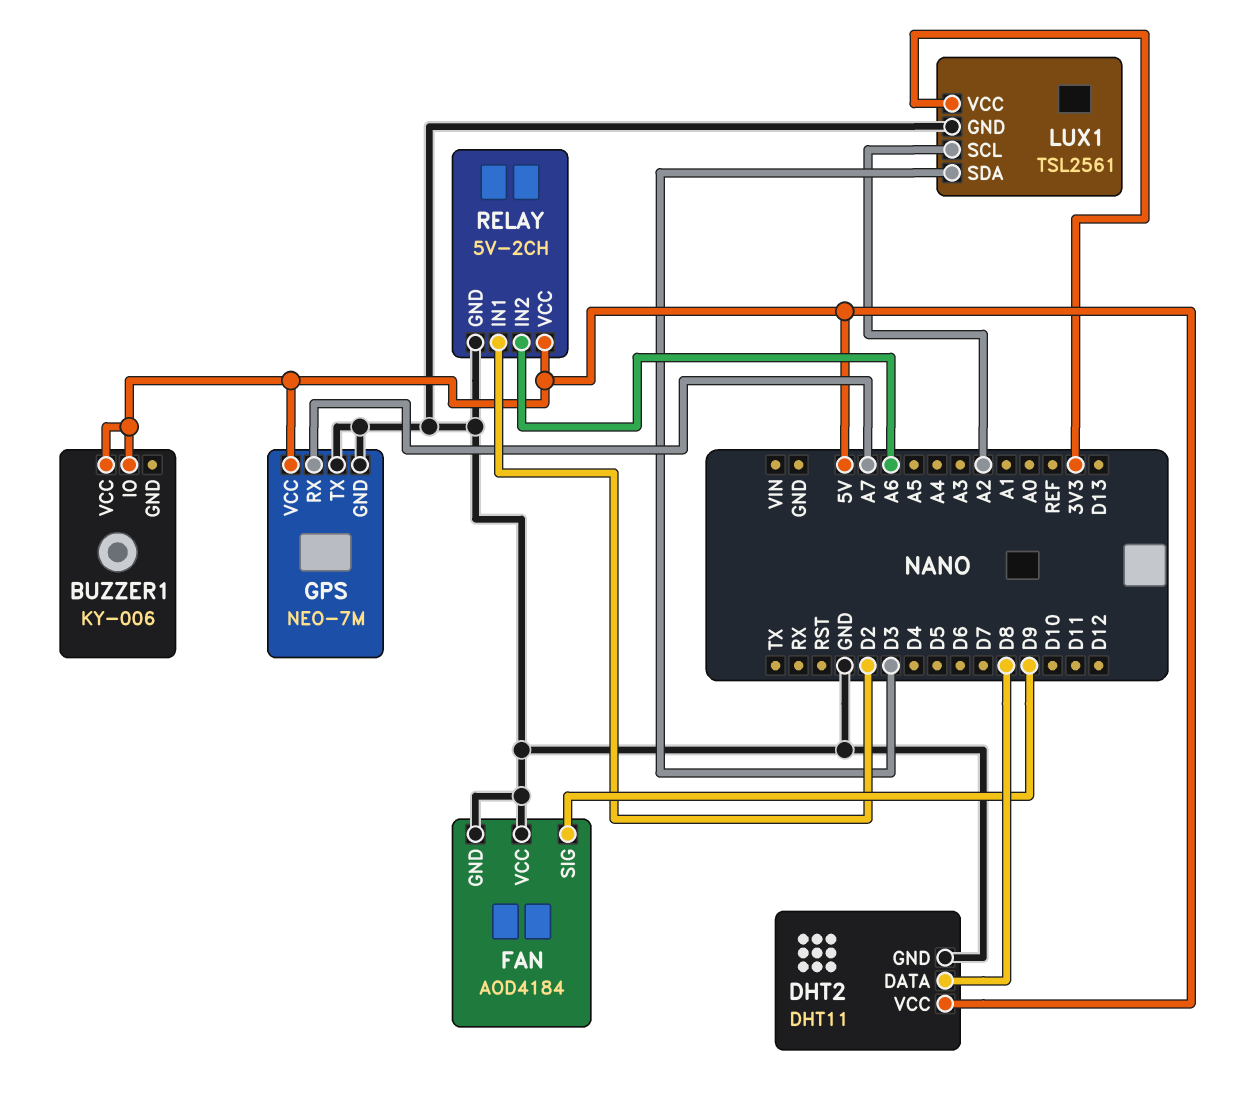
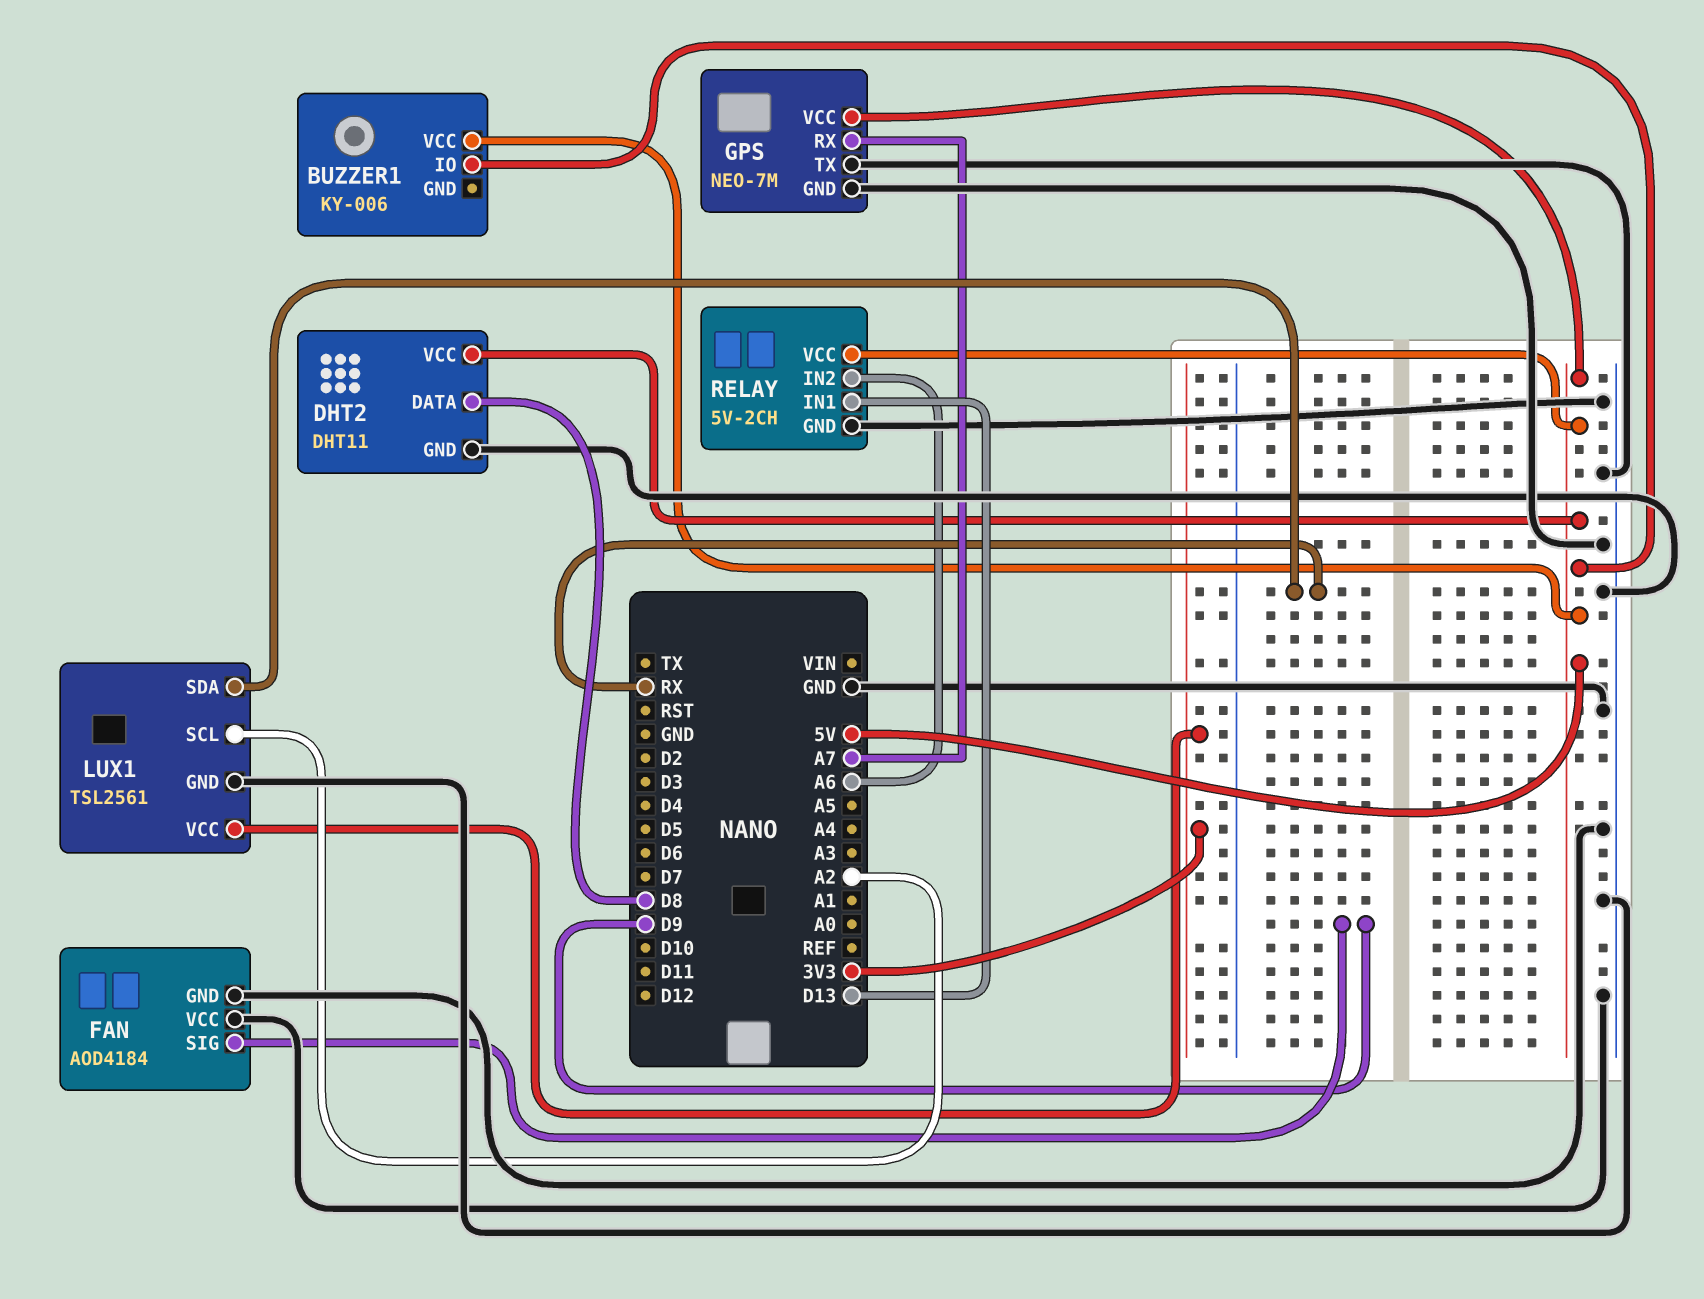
LUX1 pin SDA: D3 -> RX
RELAY pin IN1: D2 -> D13

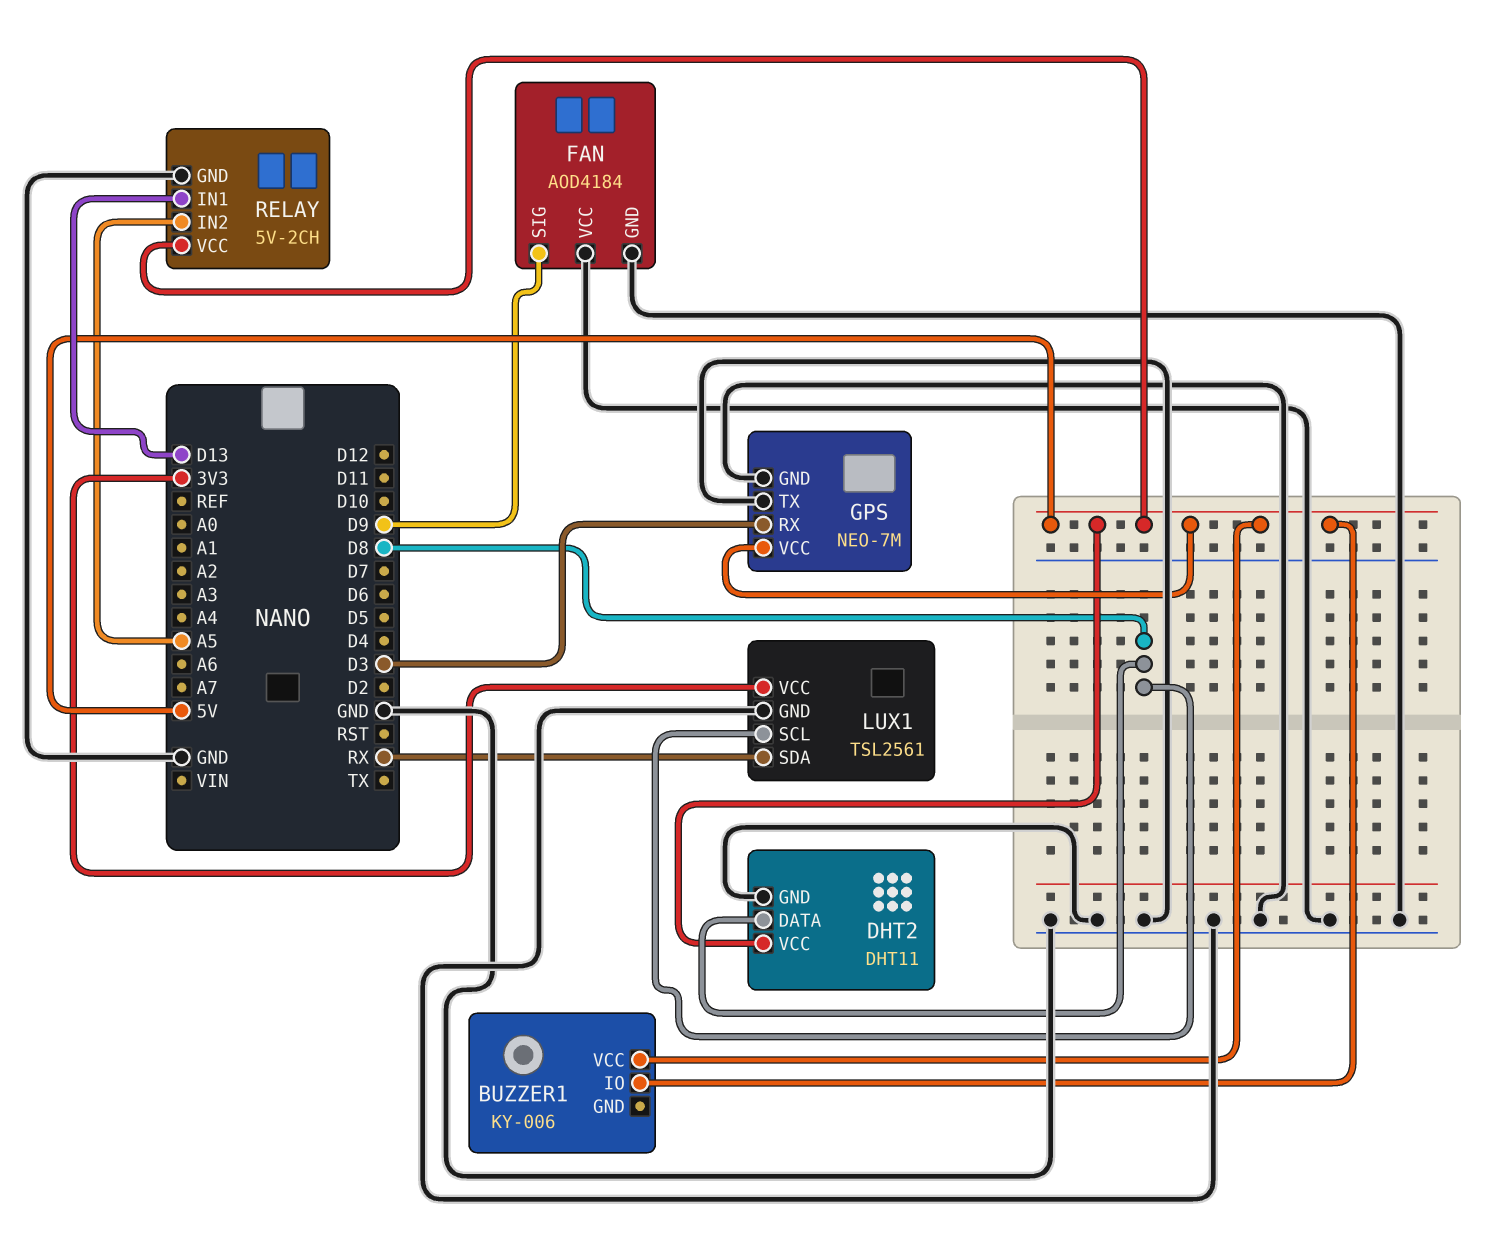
GPS pin RX: A7 -> D3
LUX1 pin SCL: A2 -> D8
RELAY pin IN2: A6 -> A5

